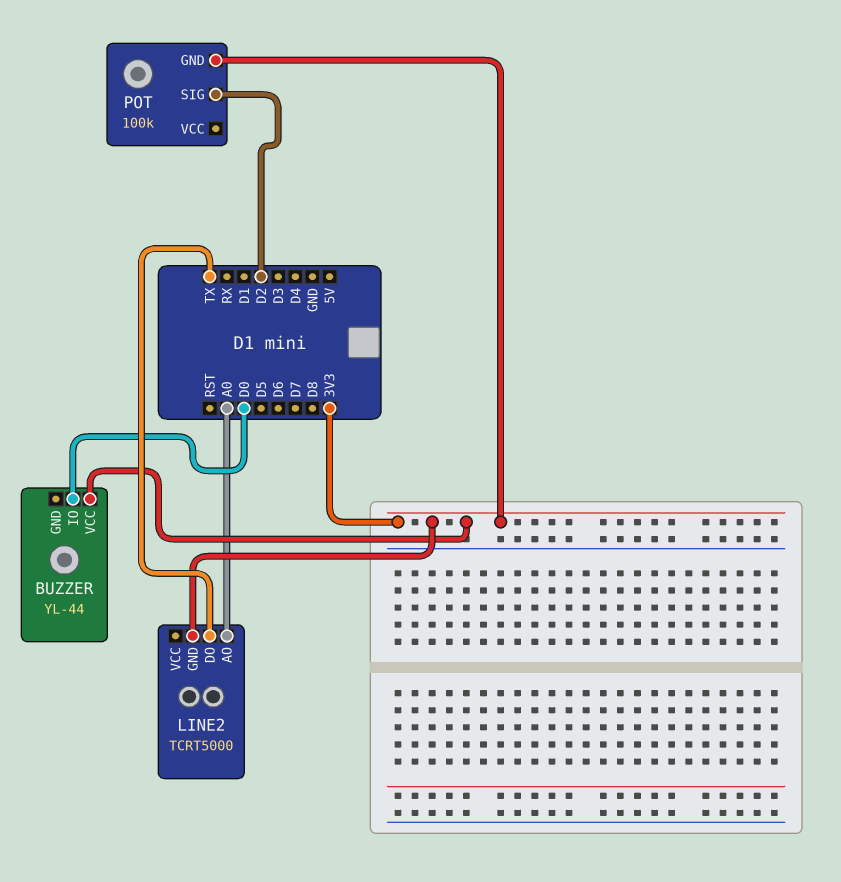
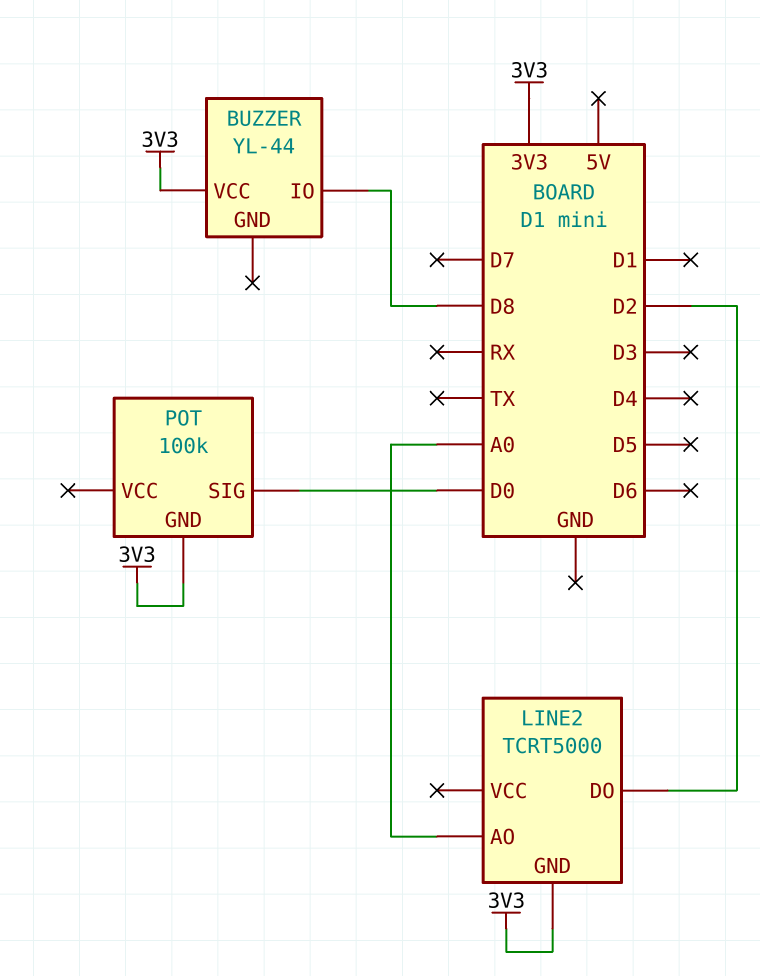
BUZZER pin IO: D0 -> D8
LINE2 pin DO: TX -> D2
POT pin SIG: D2 -> D0

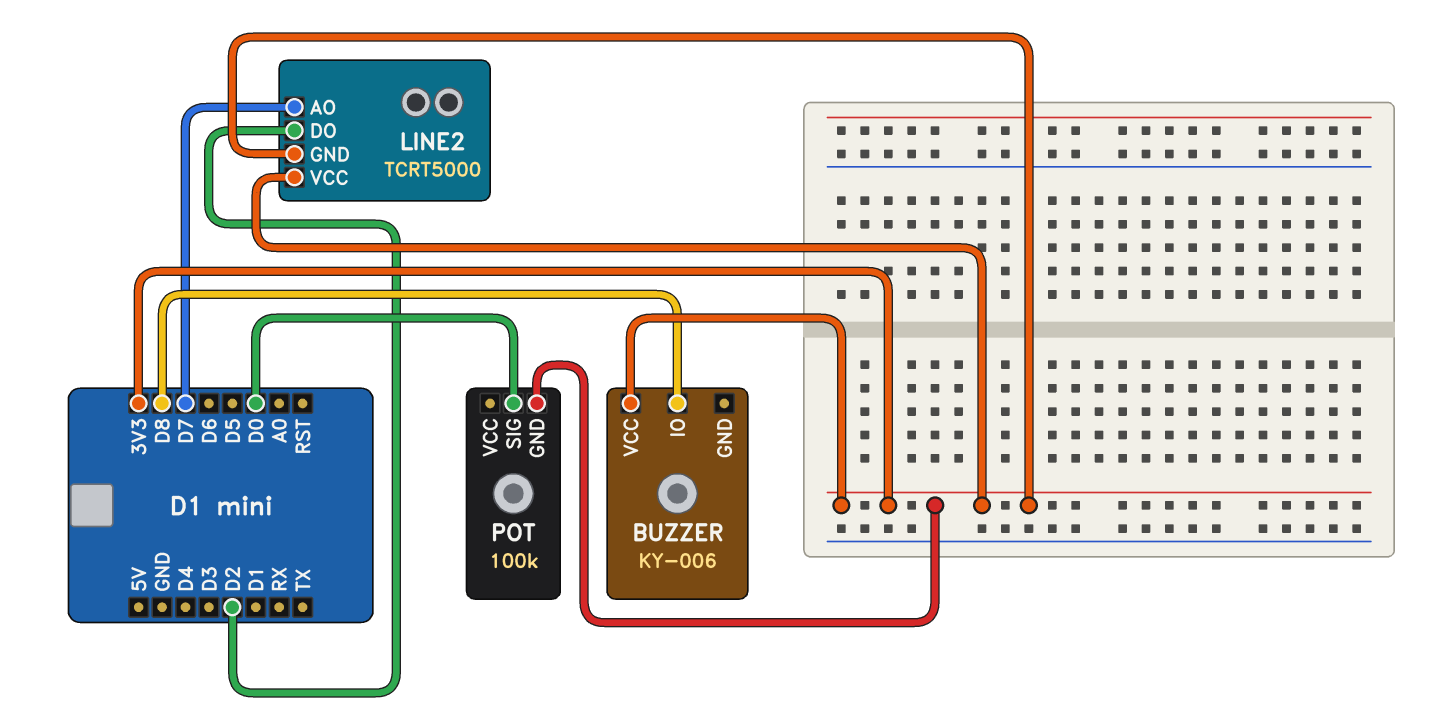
BUZZER: YL-44 -> KY-006
LINE2 pin AO: A0 -> D7
LINE2 pin VCC: none -> 3V3

